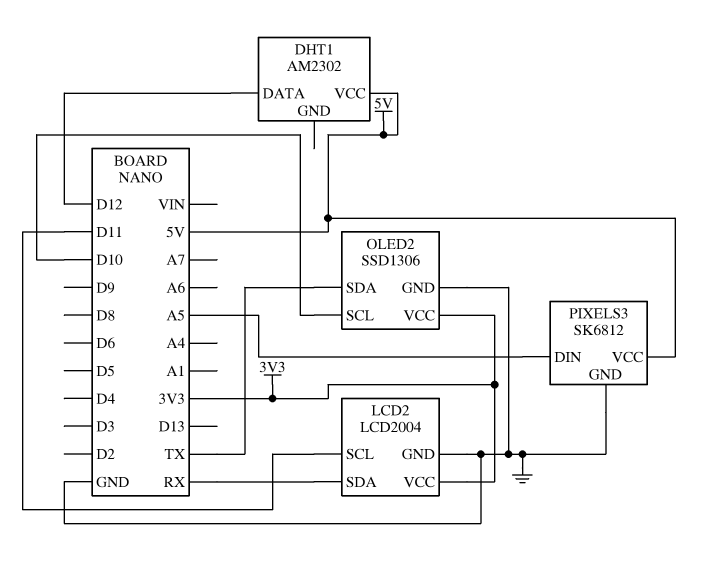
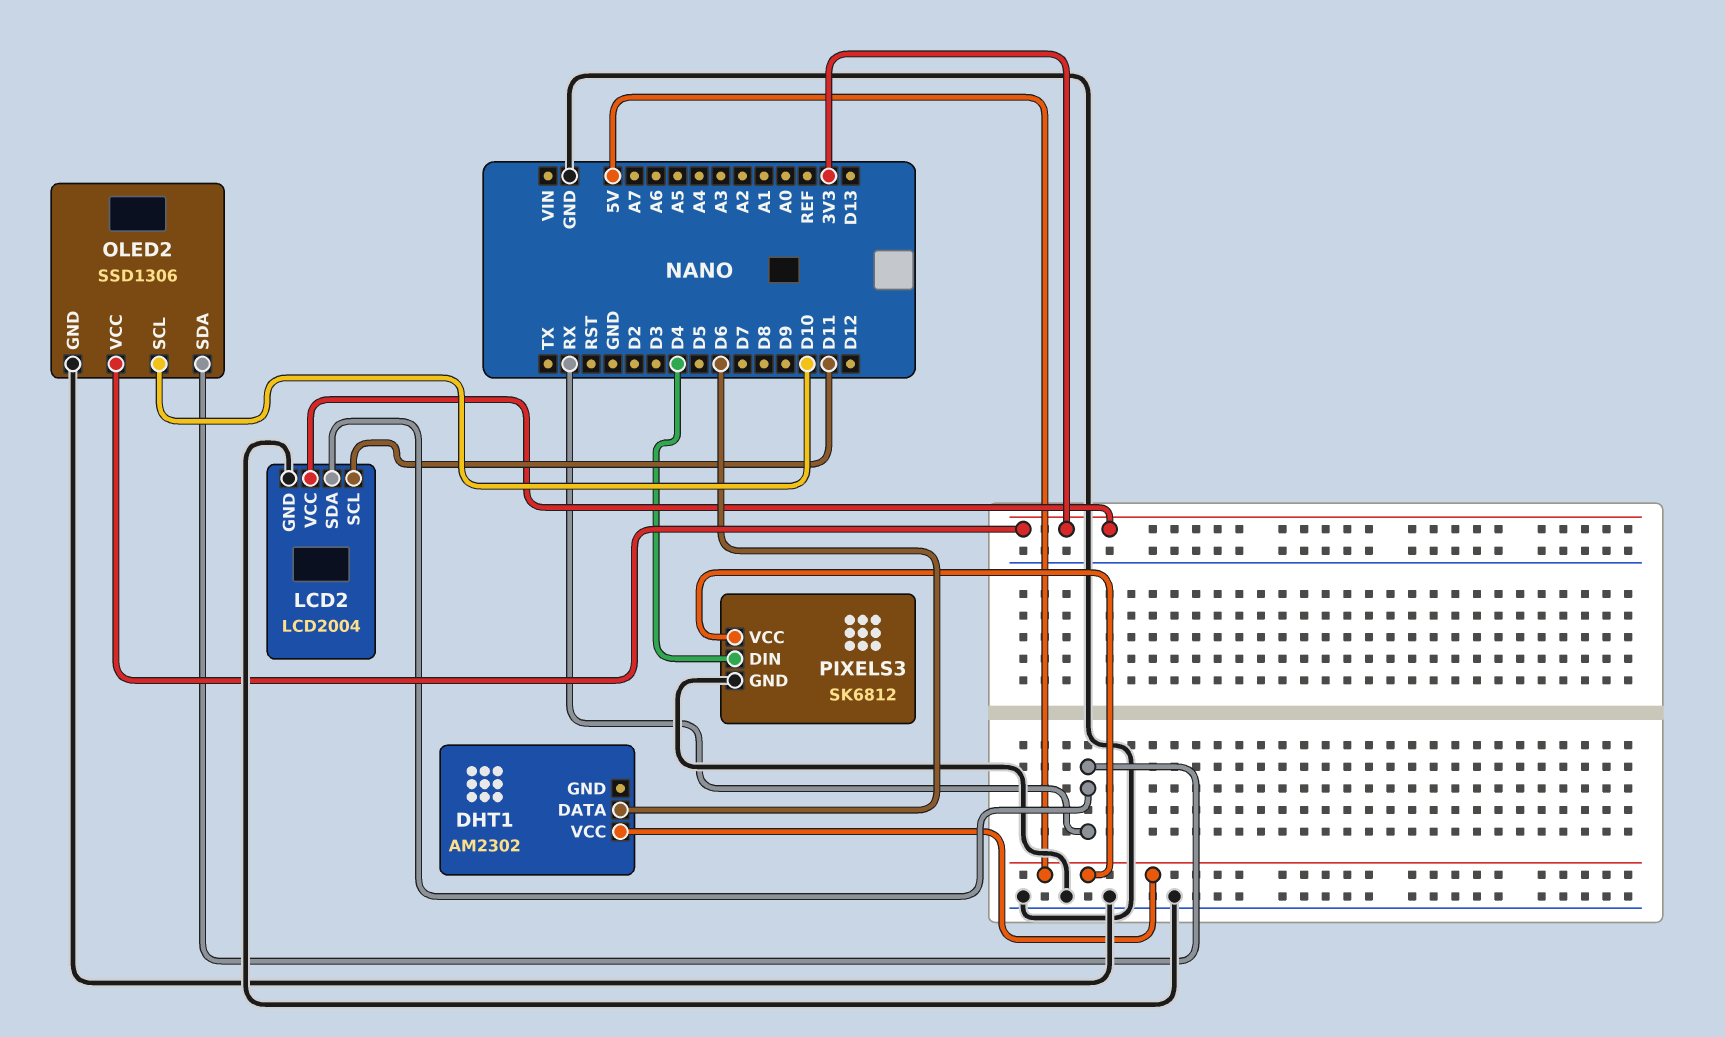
DHT1 pin DATA: D12 -> D6
OLED2 pin SDA: TX -> RX
PIXELS3 pin DIN: A5 -> D4

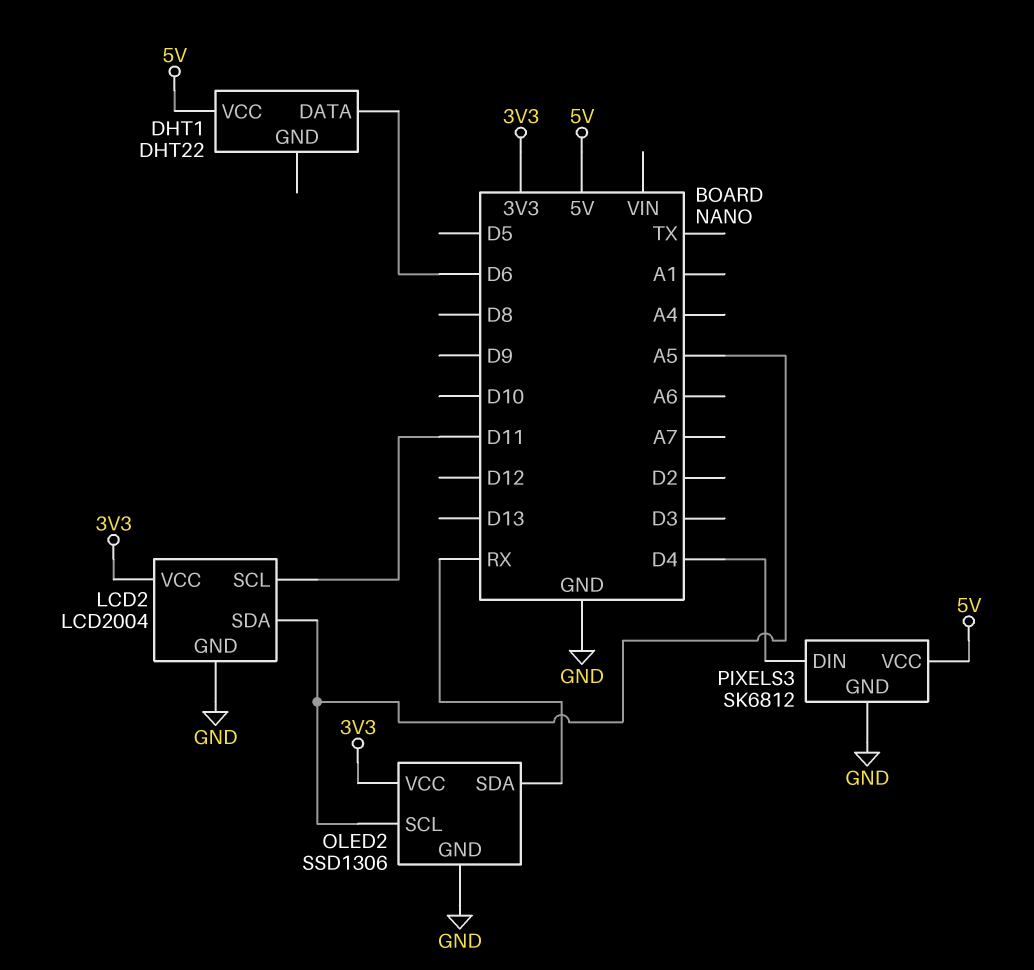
DHT1: AM2302 -> DHT22
LCD2 pin SDA: RX -> A5
OLED2 pin SCL: D10 -> A5

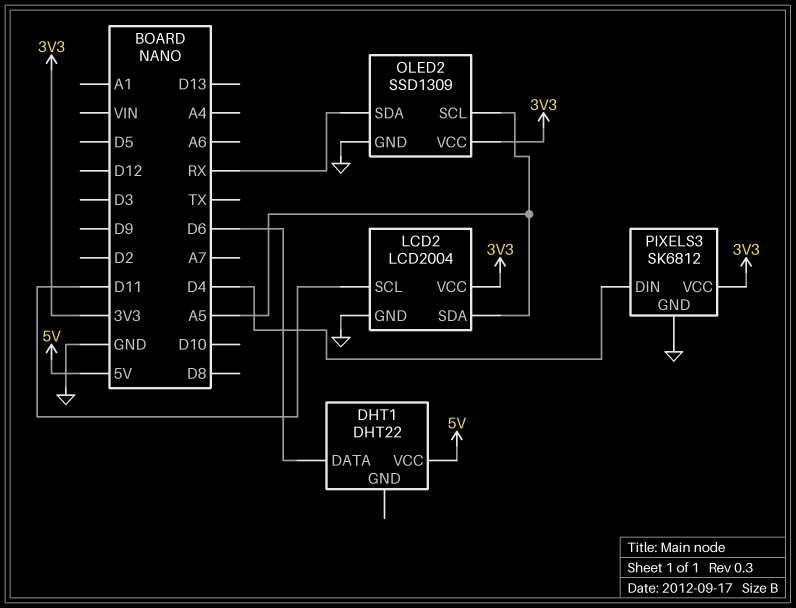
OLED2: SSD1306 -> SSD1309
PIXELS3 pin VCC: 5V -> 3V3

